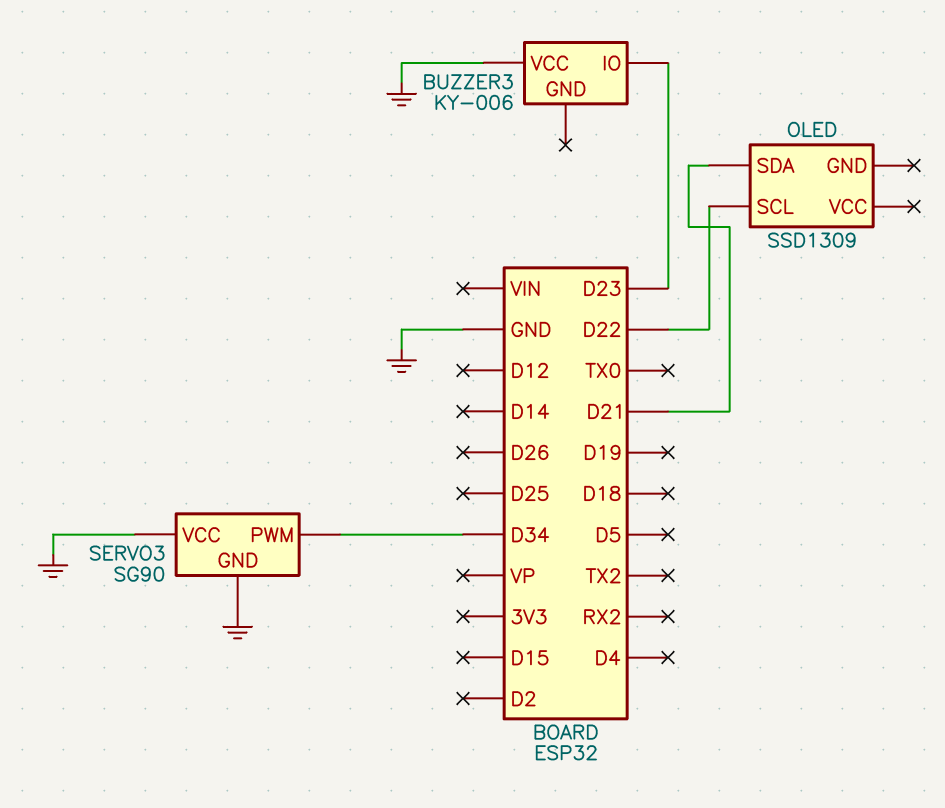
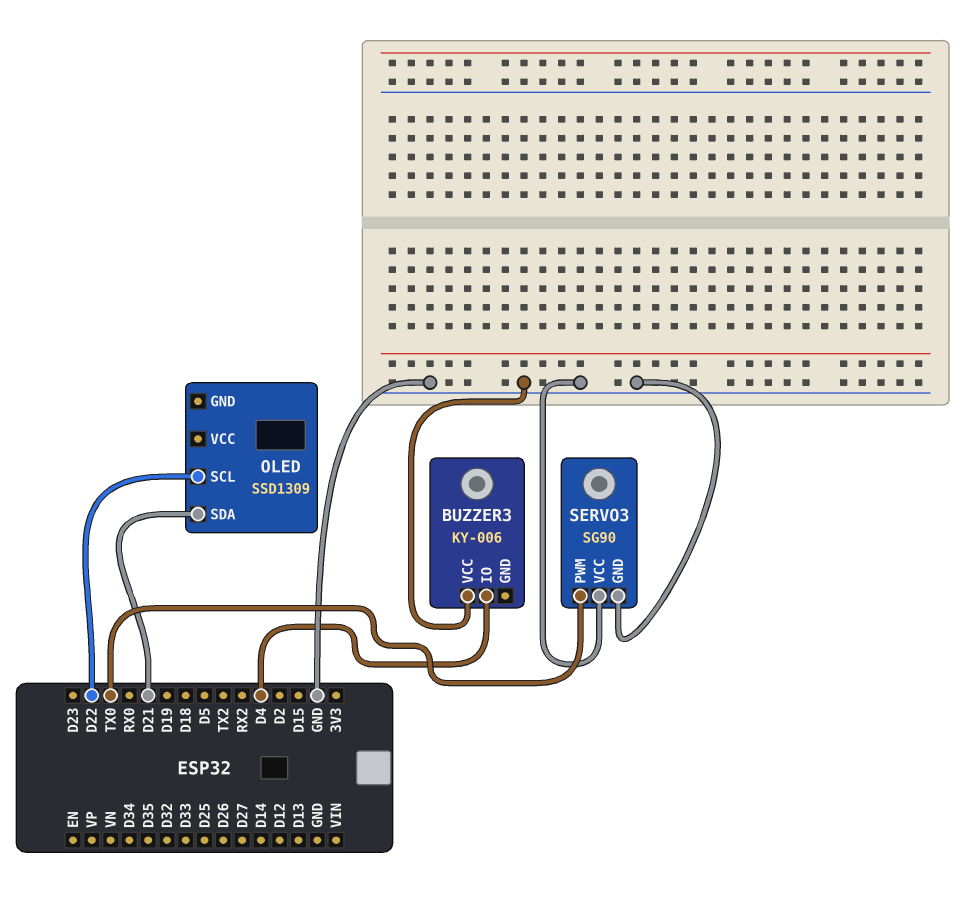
BUZZER3 pin IO: D23 -> D4
SERVO3 pin PWM: D34 -> TX0

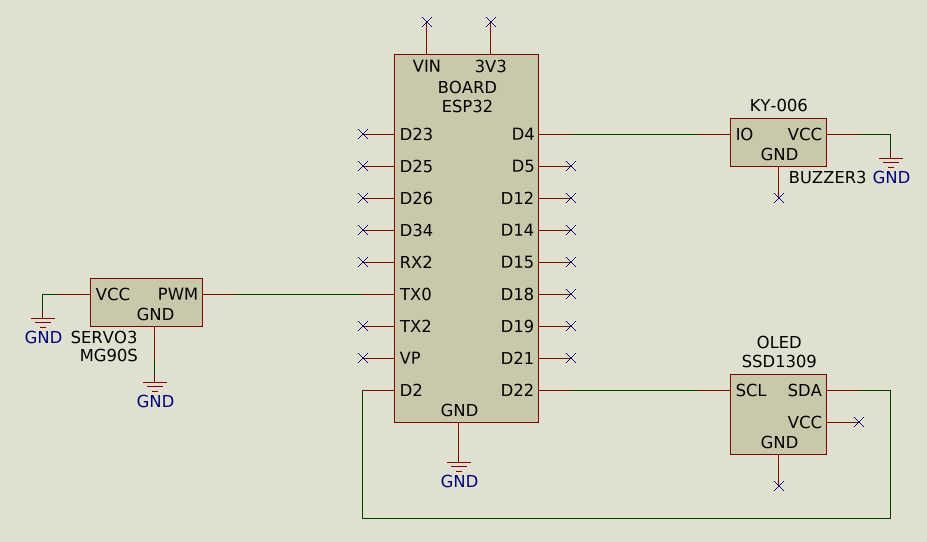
OLED pin SDA: D21 -> D2
SERVO3: SG90 -> MG90S

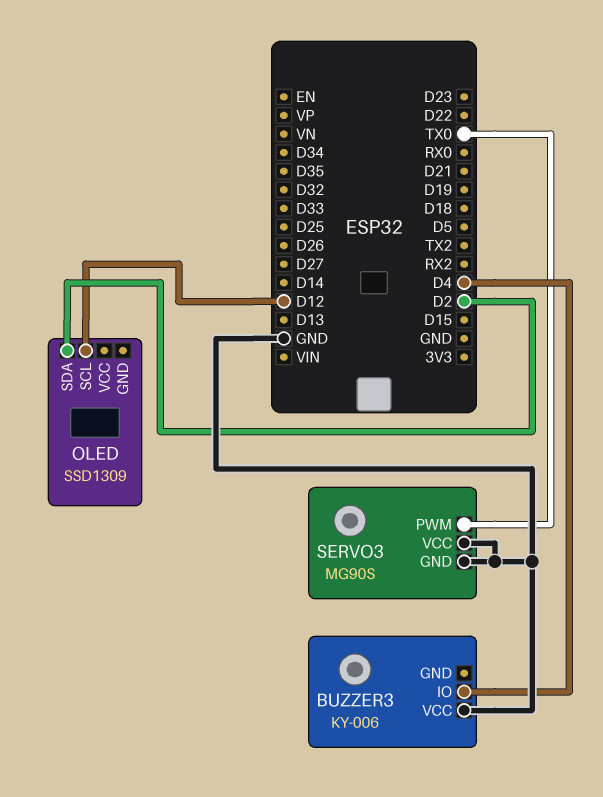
OLED pin SCL: D22 -> D12

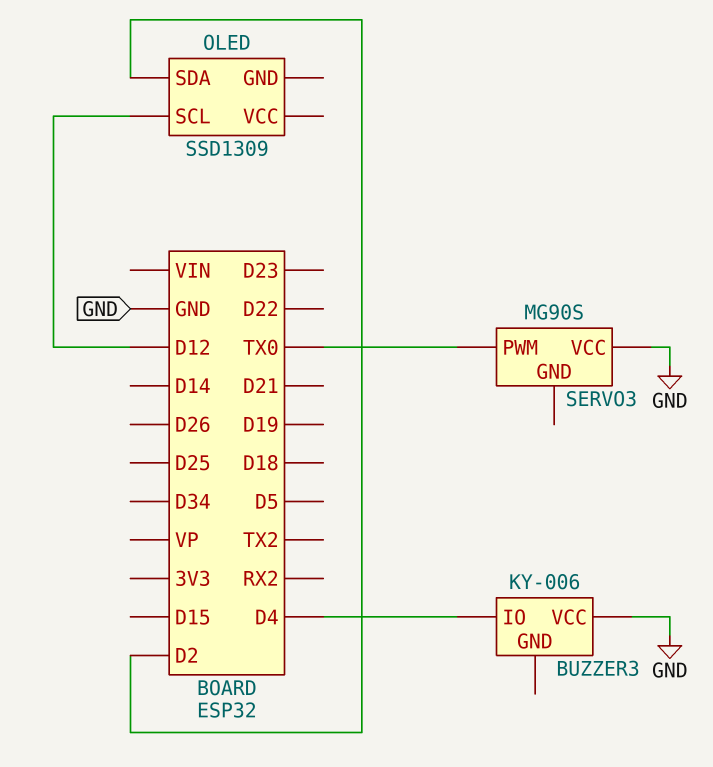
SERVO3 pin GND: GND -> none

